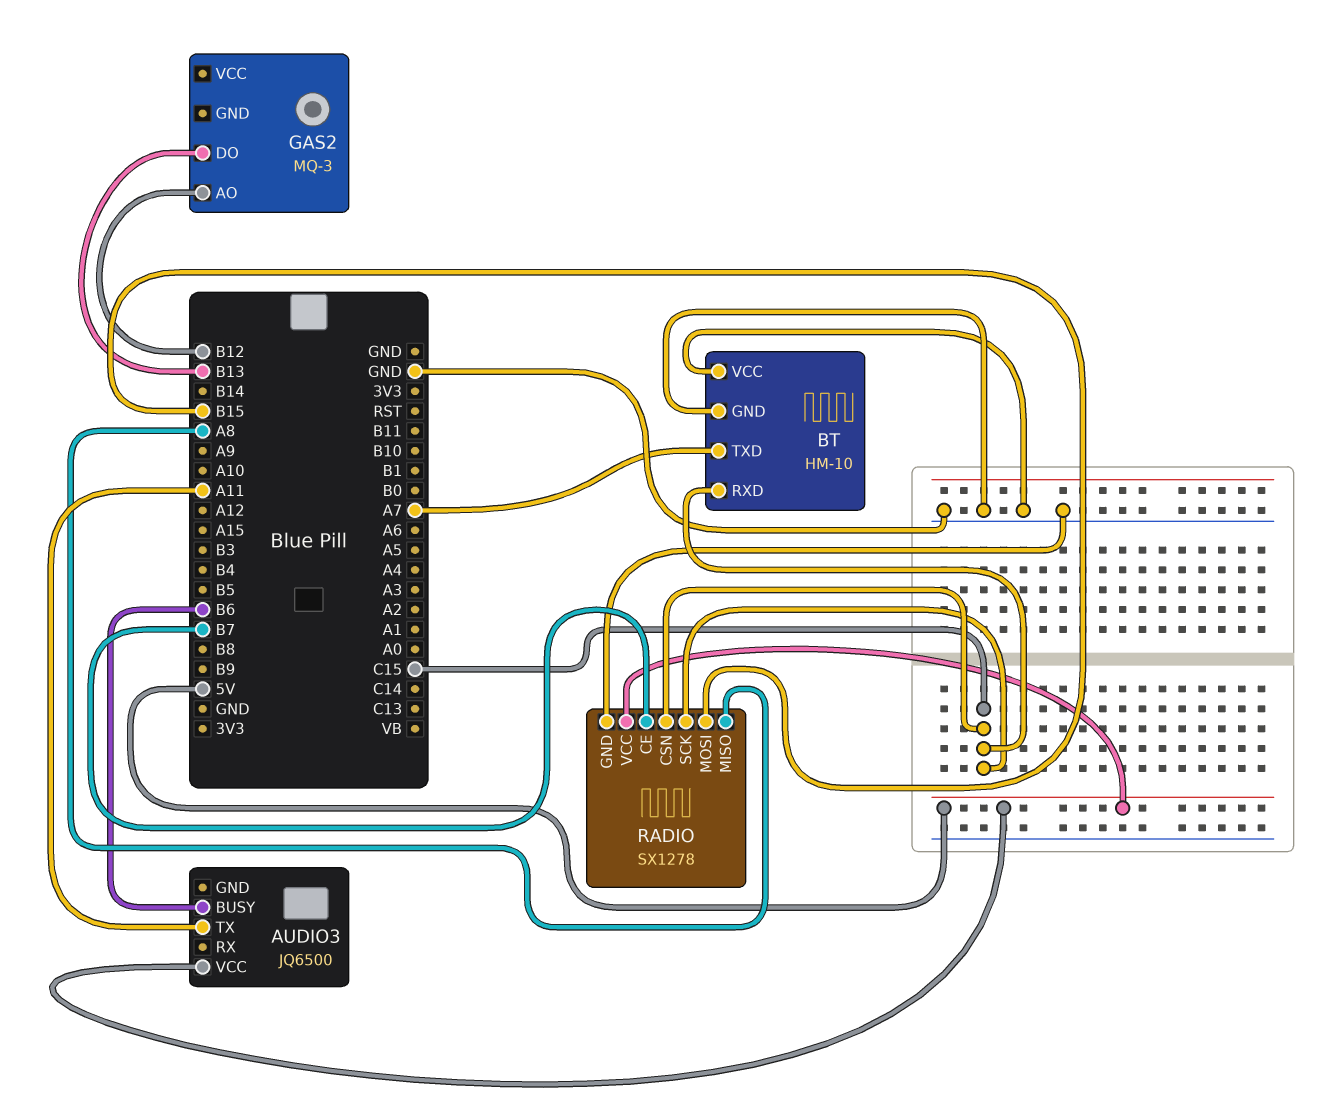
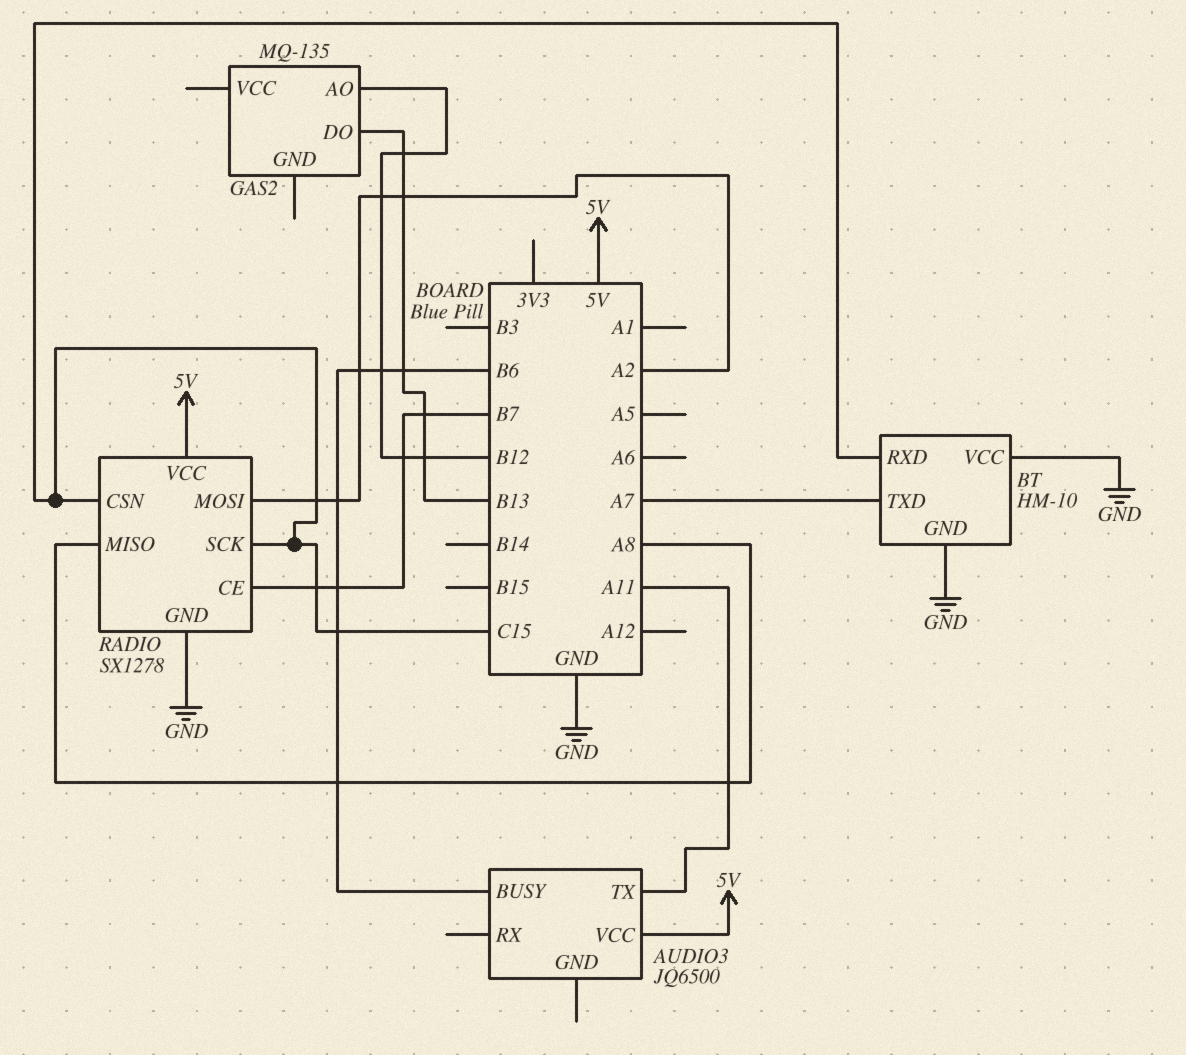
GAS2: MQ-3 -> MQ-135
RADIO pin MOSI: B15 -> A2

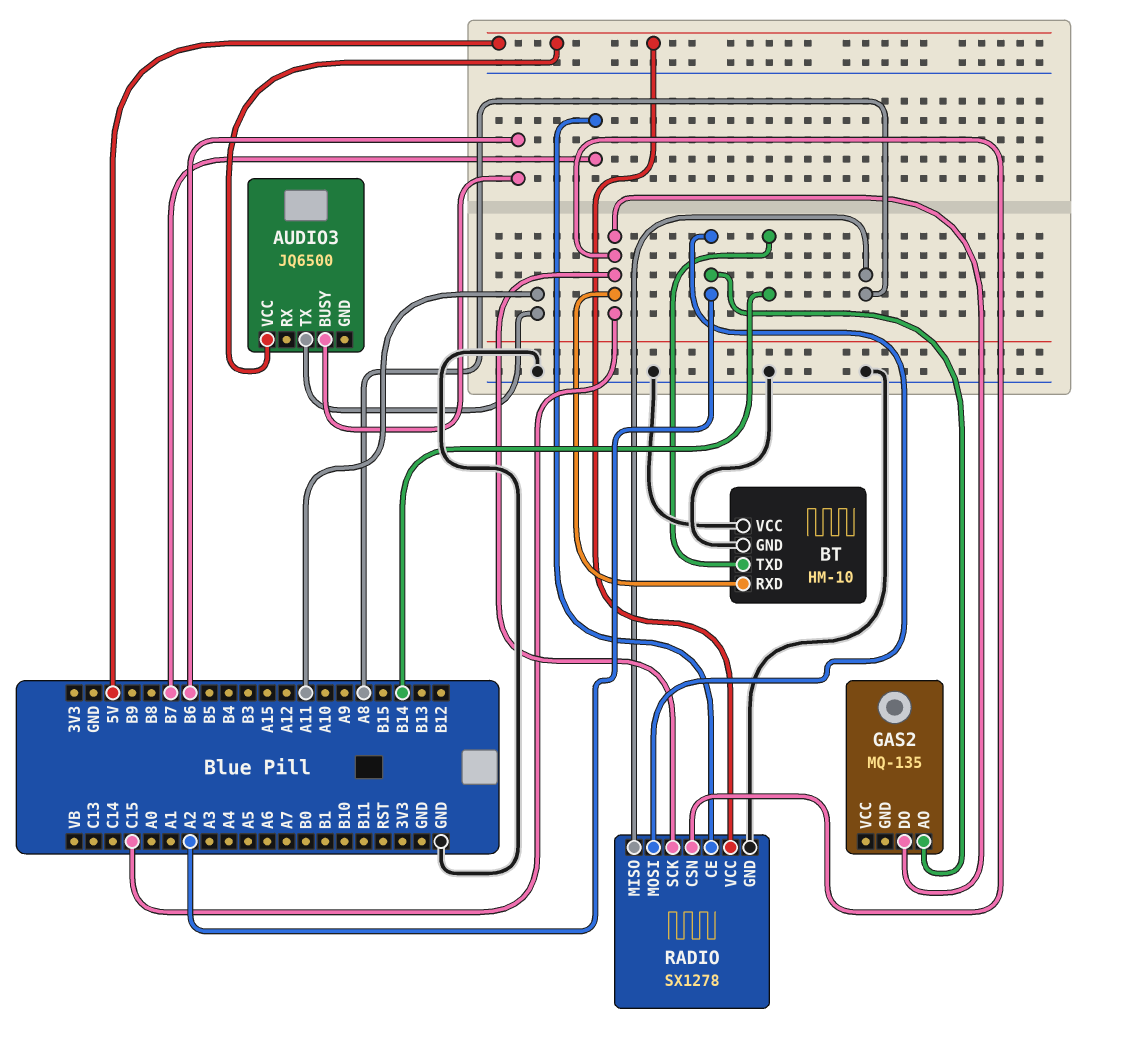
BT pin TXD: A7 -> B14
GAS2 pin AO: B12 -> A2
GAS2 pin DO: B13 -> C15

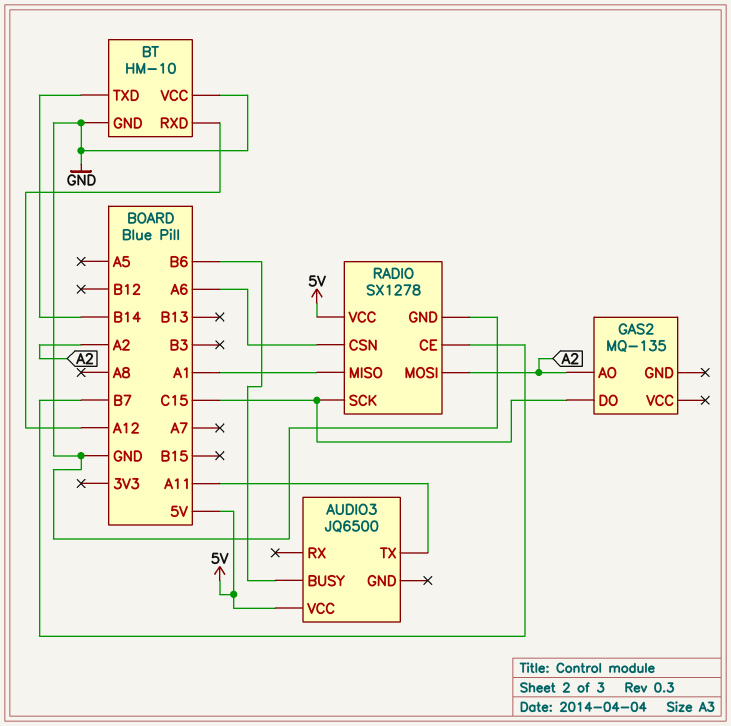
BT pin RXD: C15 -> A12
RADIO pin CSN: C15 -> A6
RADIO pin MISO: A8 -> A1

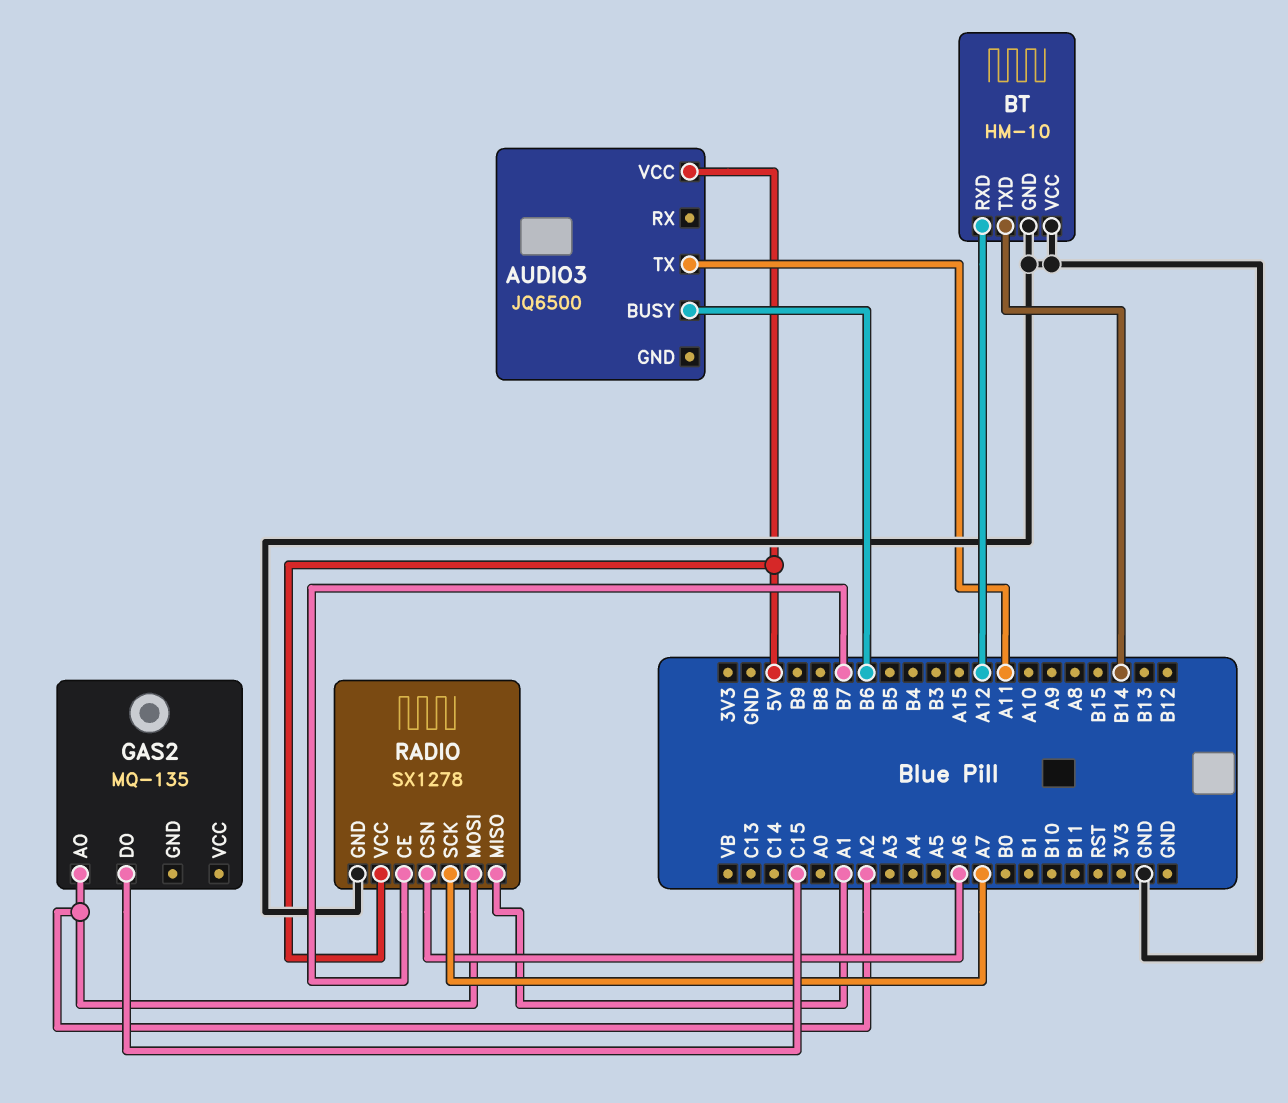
RADIO pin SCK: C15 -> A7

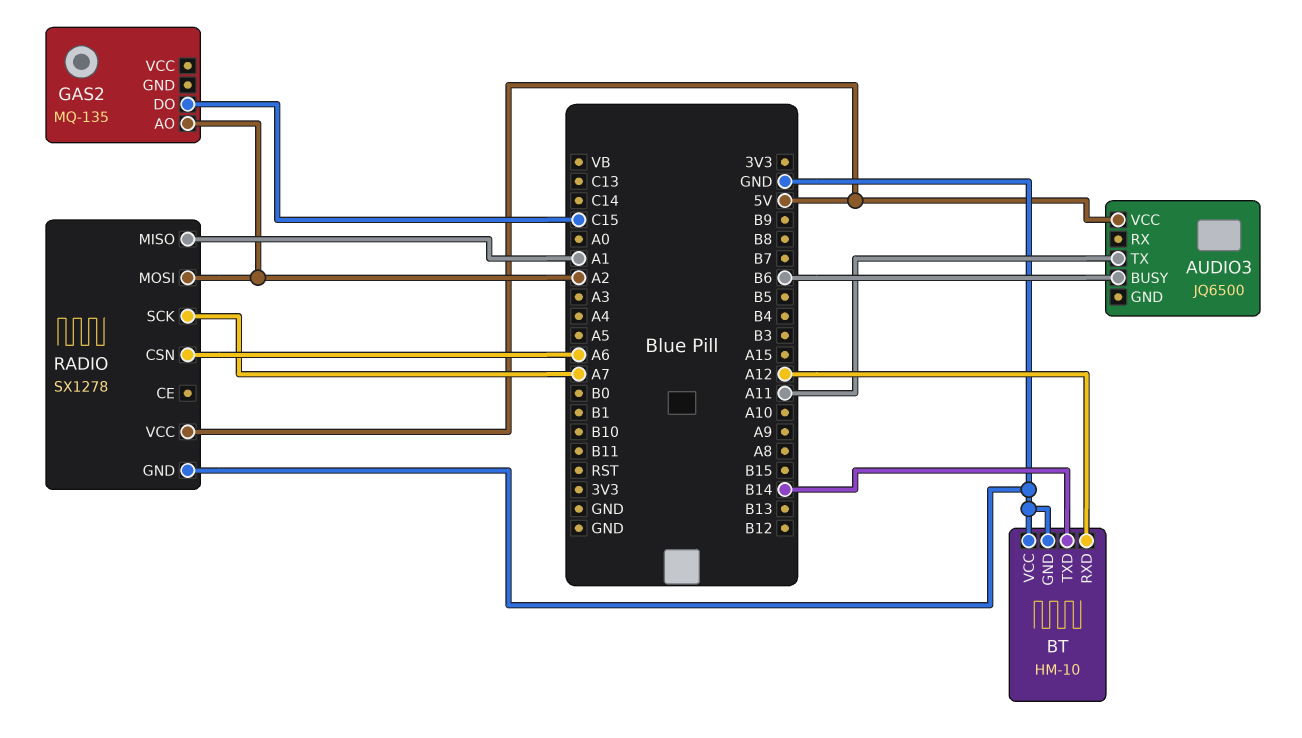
RADIO pin CE: B7 -> none

